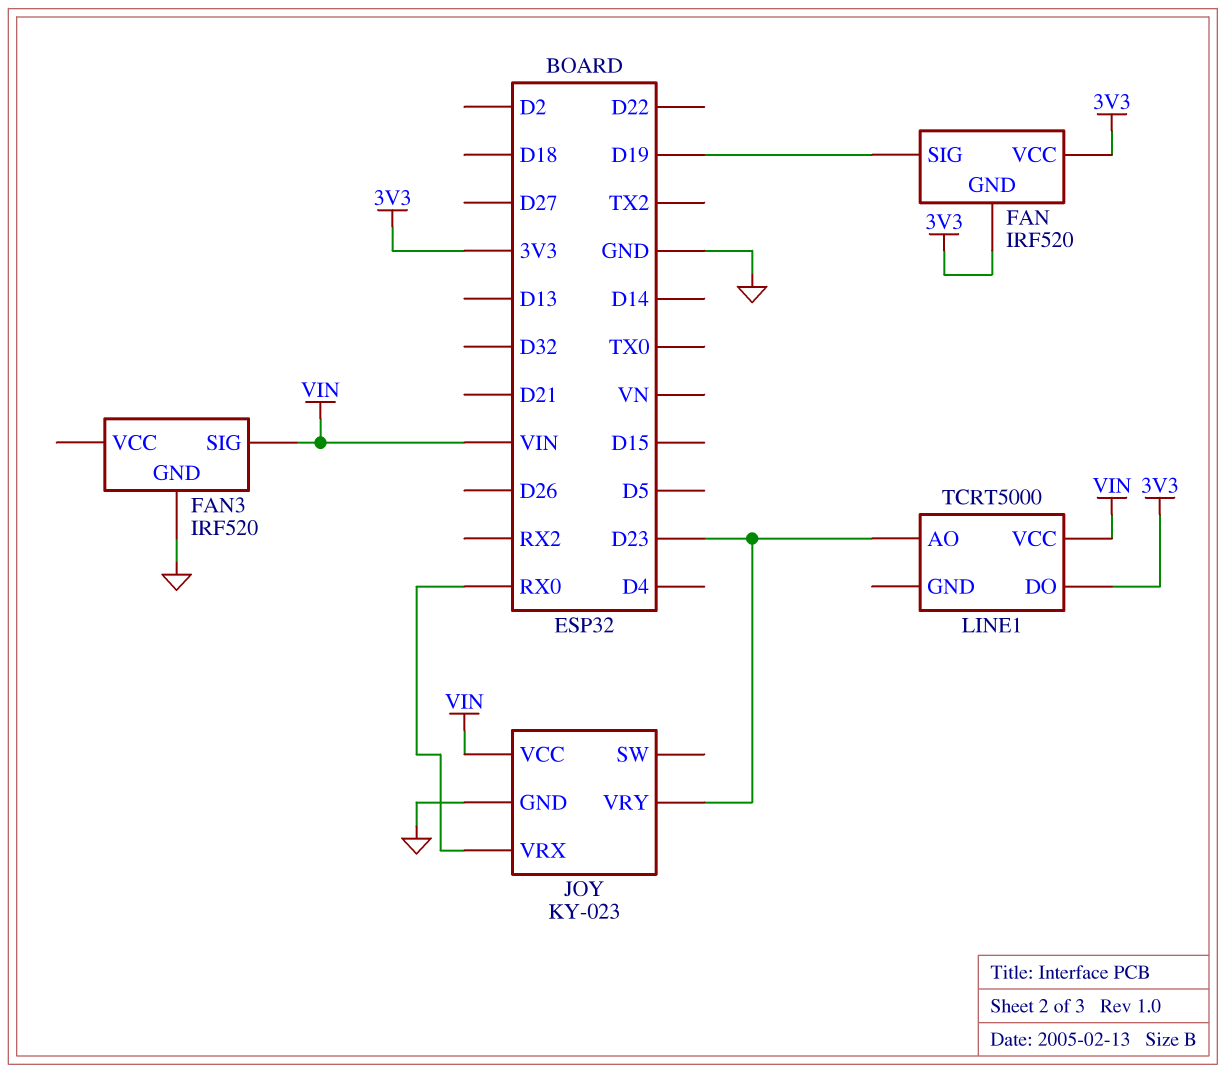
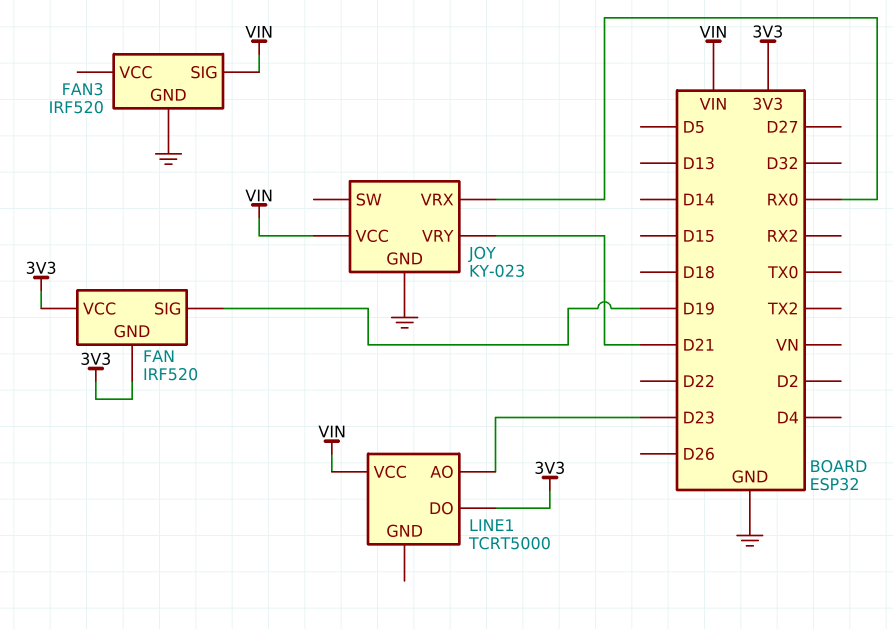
JOY pin VRY: D23 -> D21

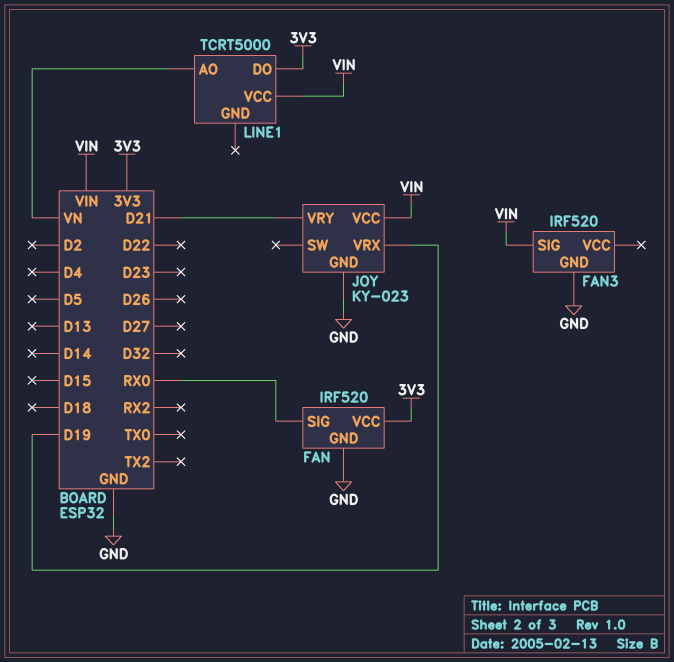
FAN pin GND: 3V3 -> GND
FAN pin SIG: D19 -> RX0
JOY pin VRX: RX0 -> D19
LINE1 pin AO: D23 -> VN

